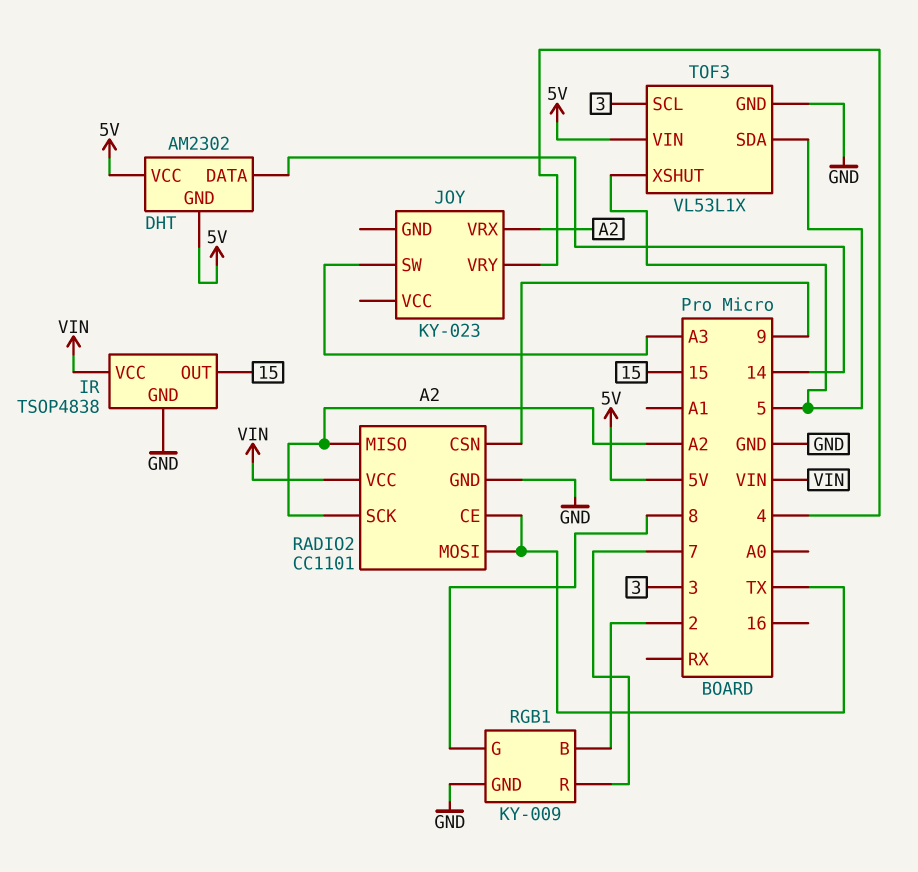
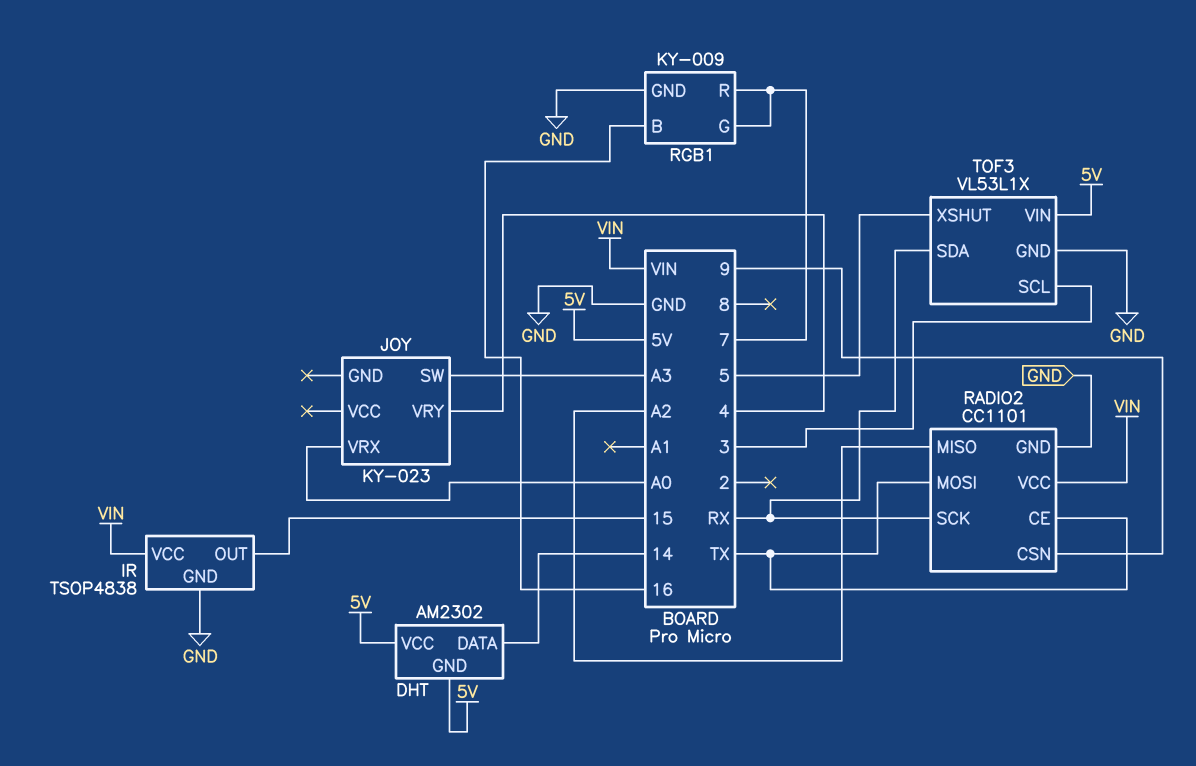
JOY pin VRX: A2 -> A0
RADIO2 pin SCK: A2 -> RX
RGB1 pin B: 2 -> 16
RGB1 pin G: 8 -> 7
TOF3 pin SDA: 5 -> RX

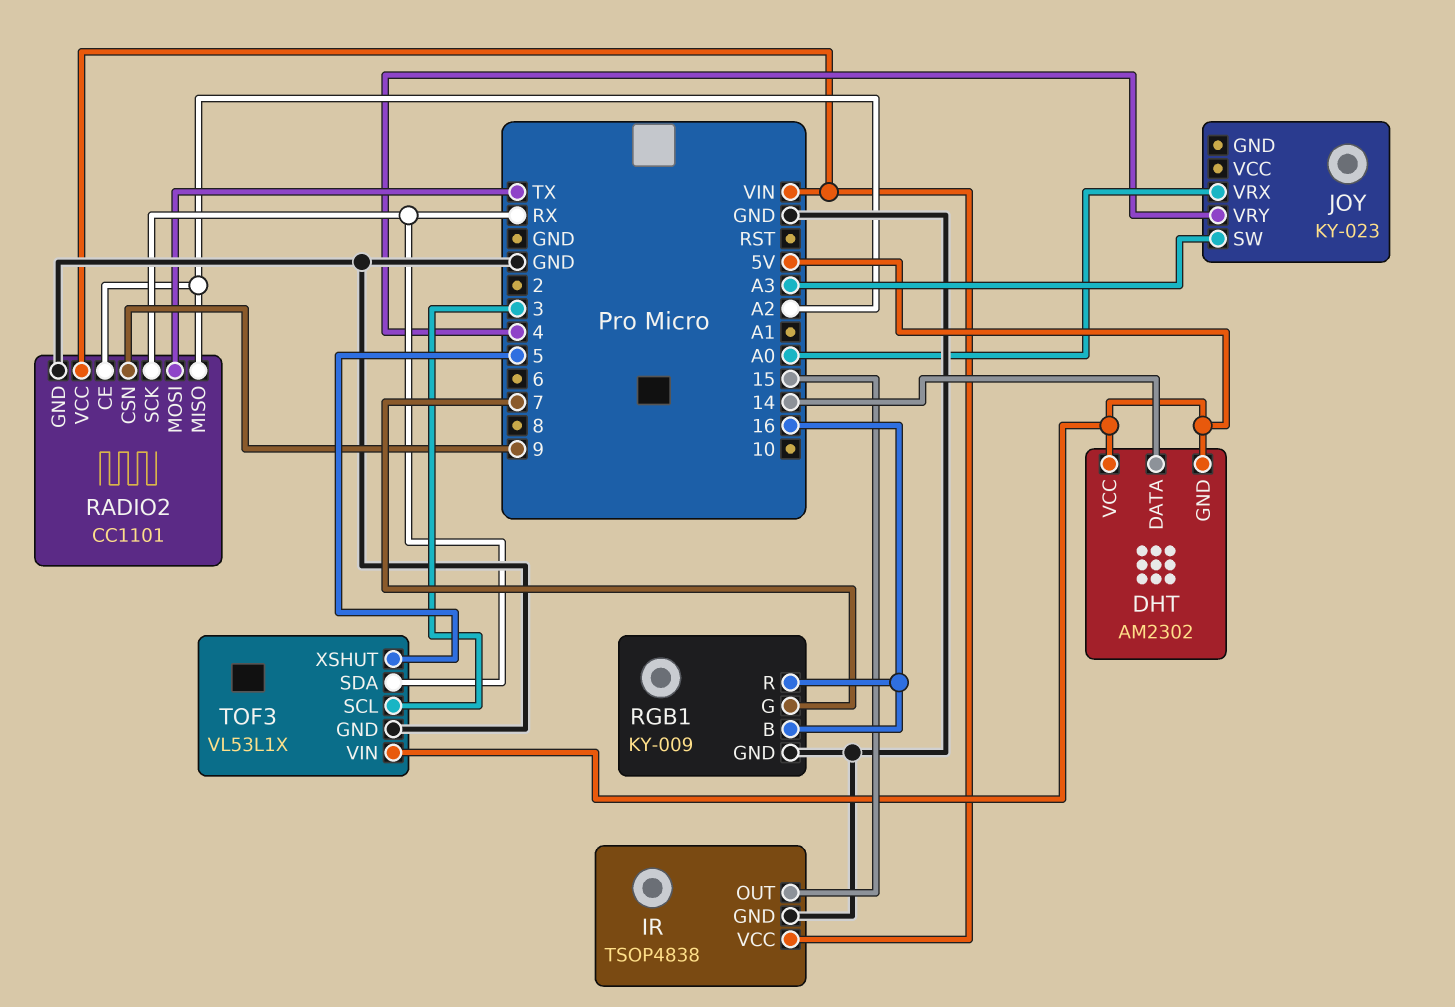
RADIO2 pin CE: TX -> A2
RGB1 pin R: 7 -> 16

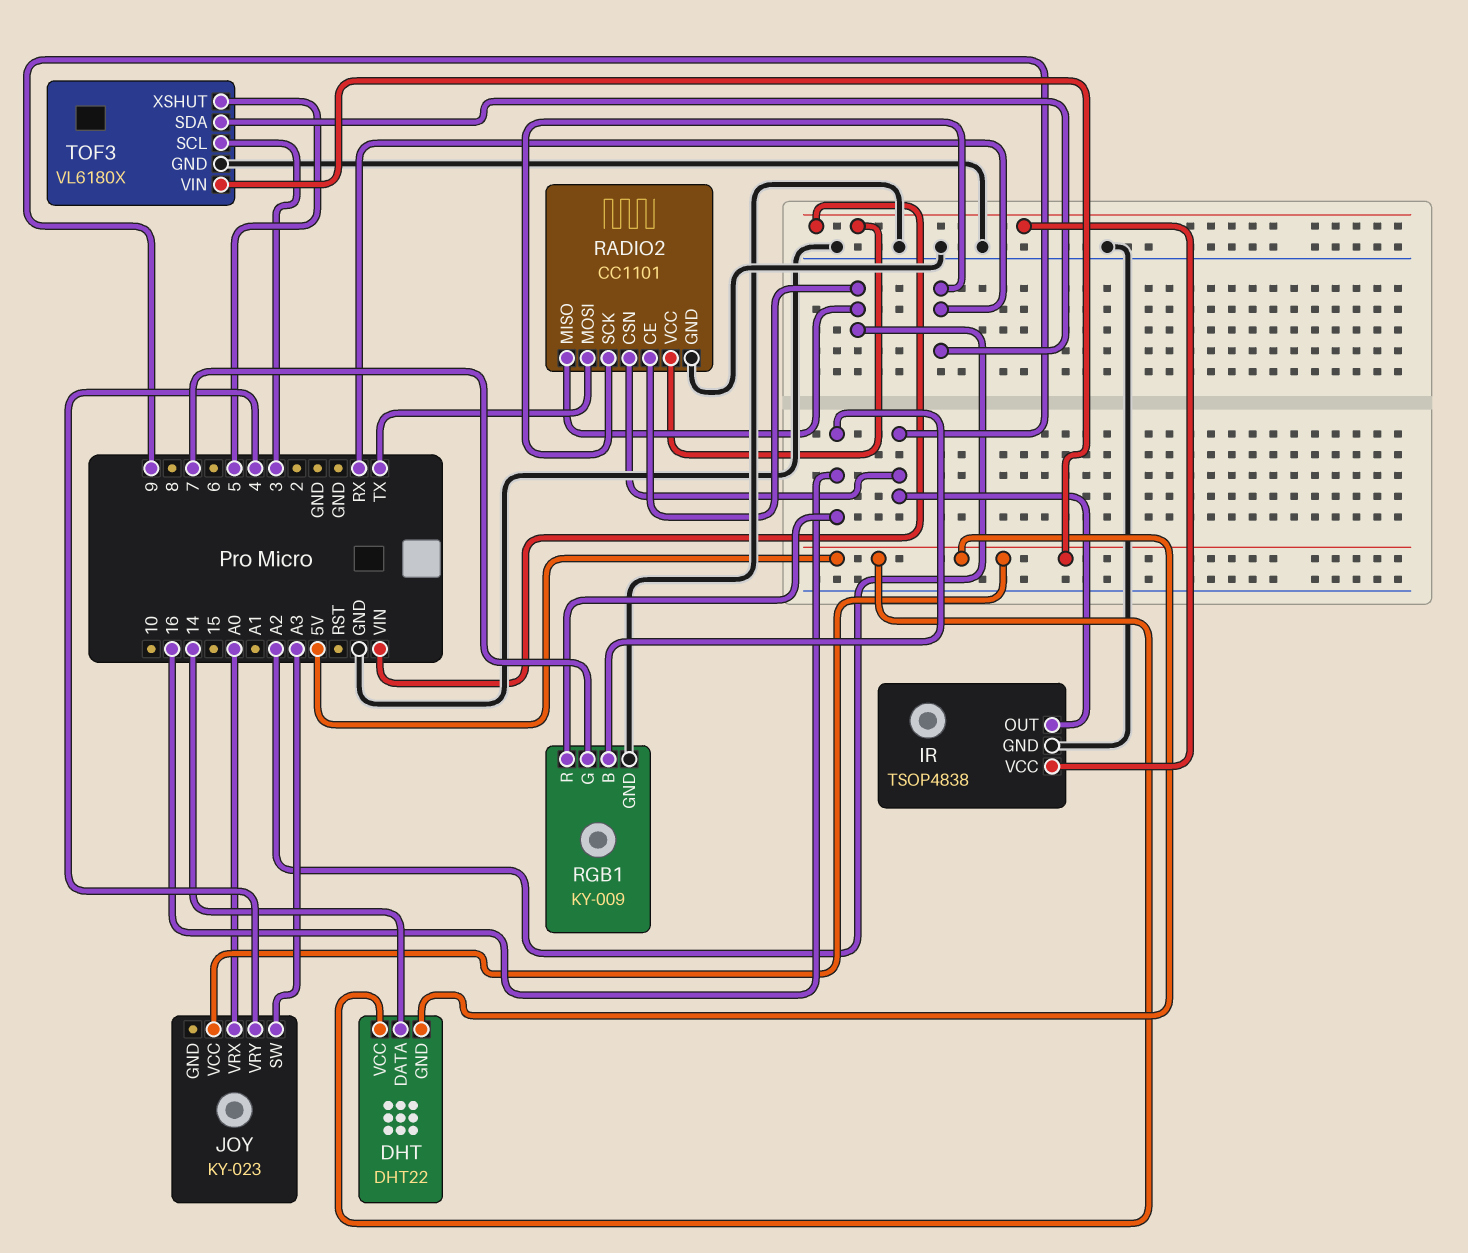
DHT: AM2302 -> DHT22
IR pin OUT: 15 -> 9
JOY pin VCC: none -> 5V
TOF3: VL53L1X -> VL6180X

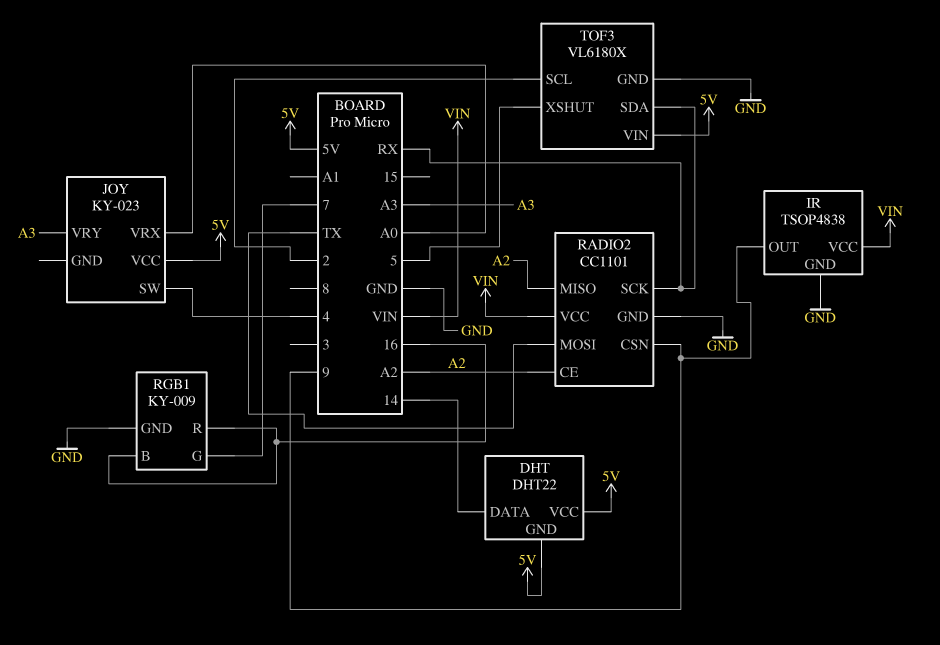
JOY pin SW: A3 -> 4
JOY pin VRY: 4 -> A3
TOF3 pin SCL: 3 -> 2

